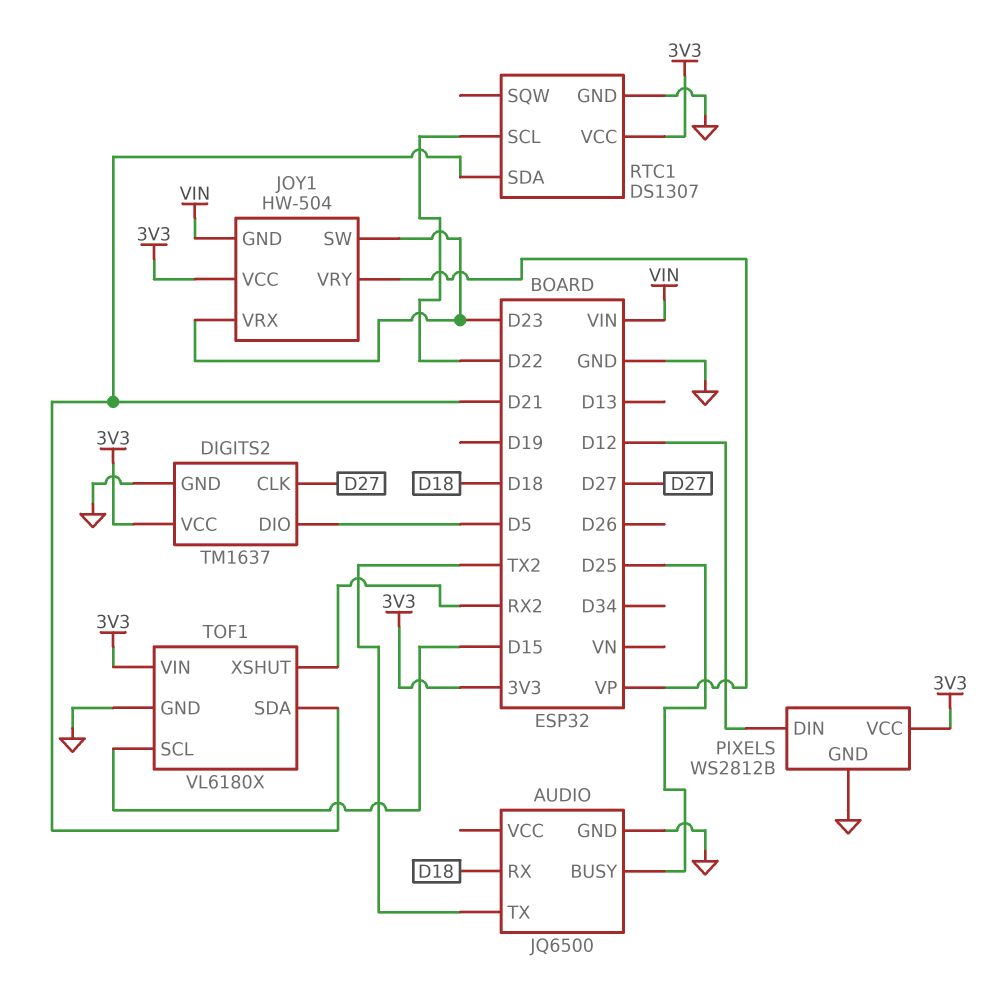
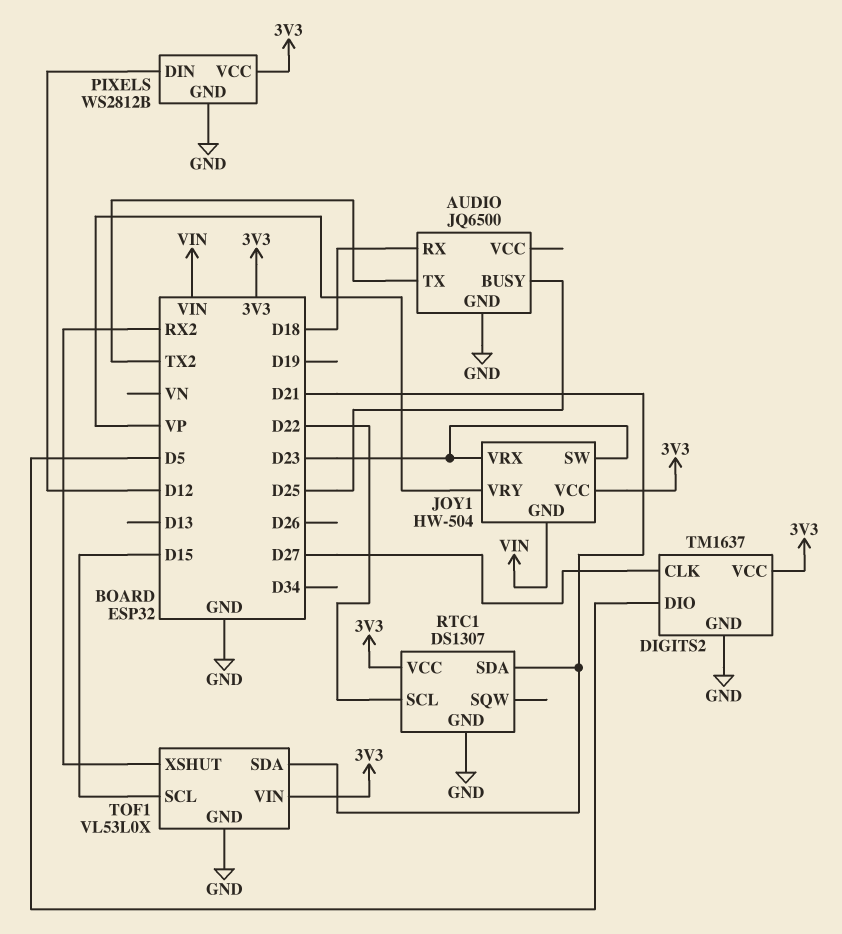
TOF1: VL6180X -> VL53L0X

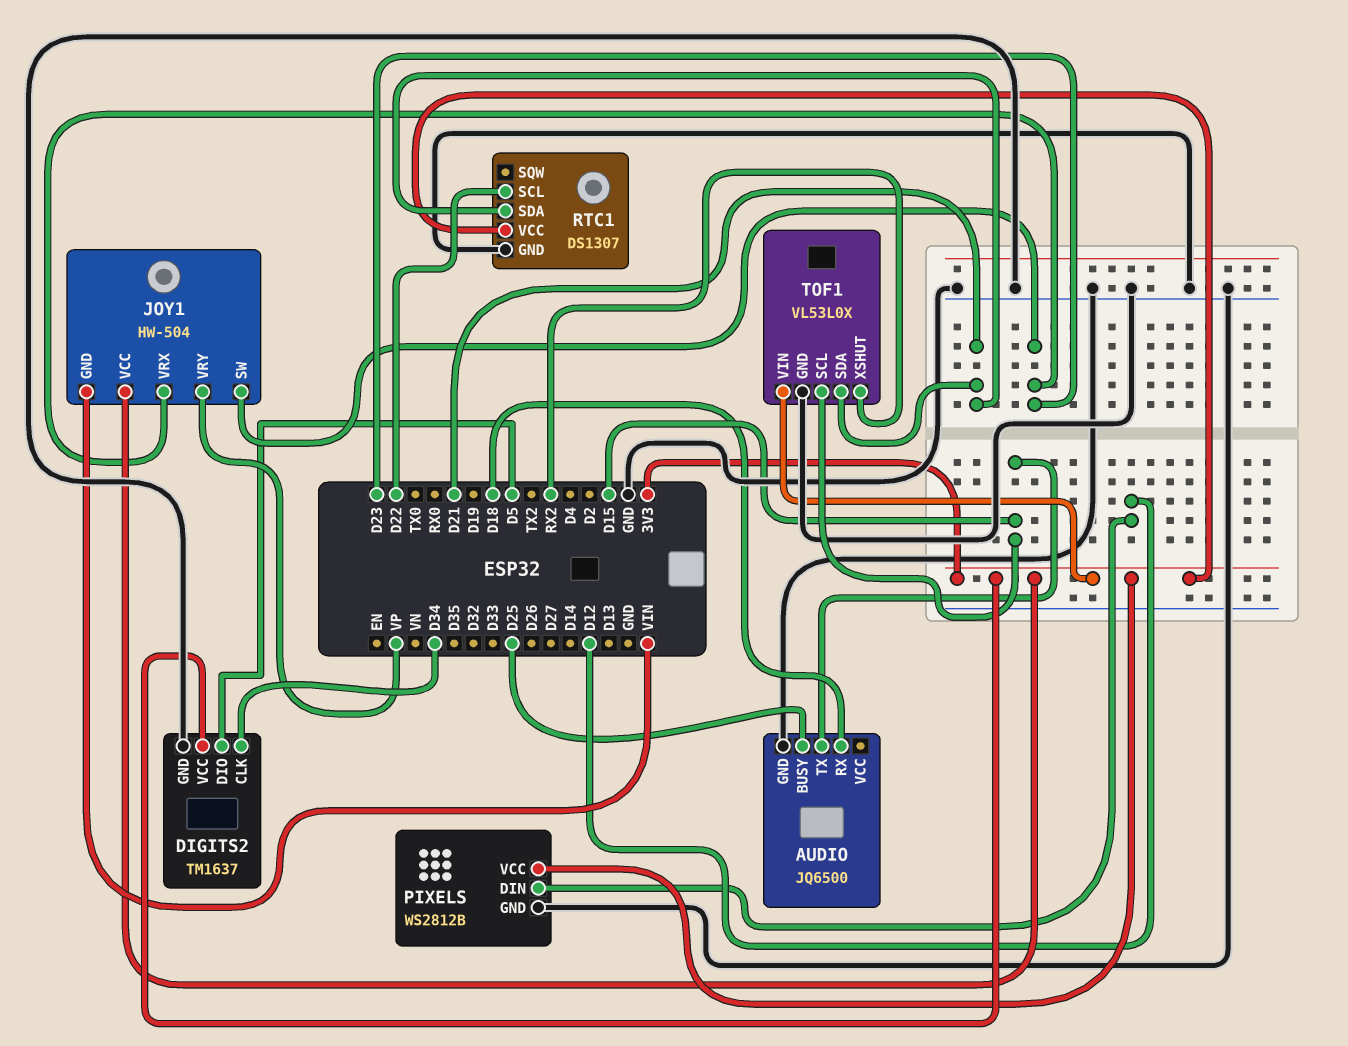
AUDIO pin TX: TX2 -> D15
DIGITS2 pin CLK: D27 -> D34

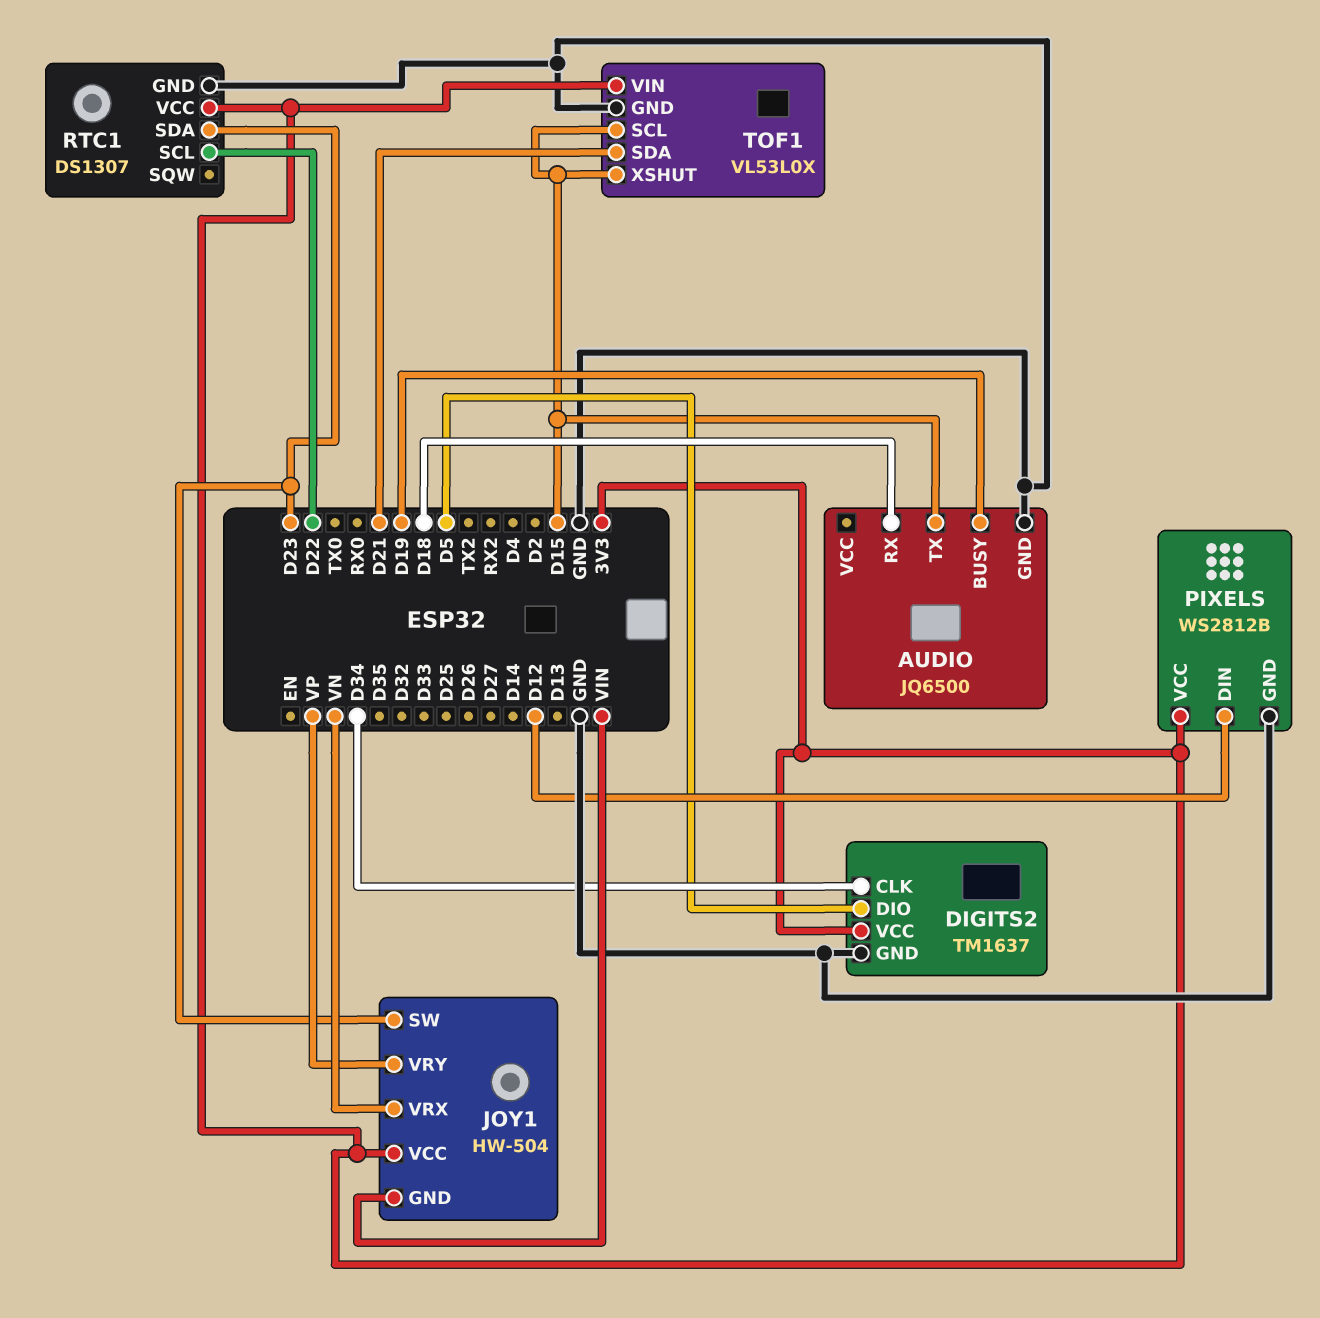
AUDIO pin BUSY: D25 -> D19
JOY1 pin VRX: D23 -> VN
RTC1 pin SDA: D21 -> D23
TOF1 pin XSHUT: RX2 -> D15

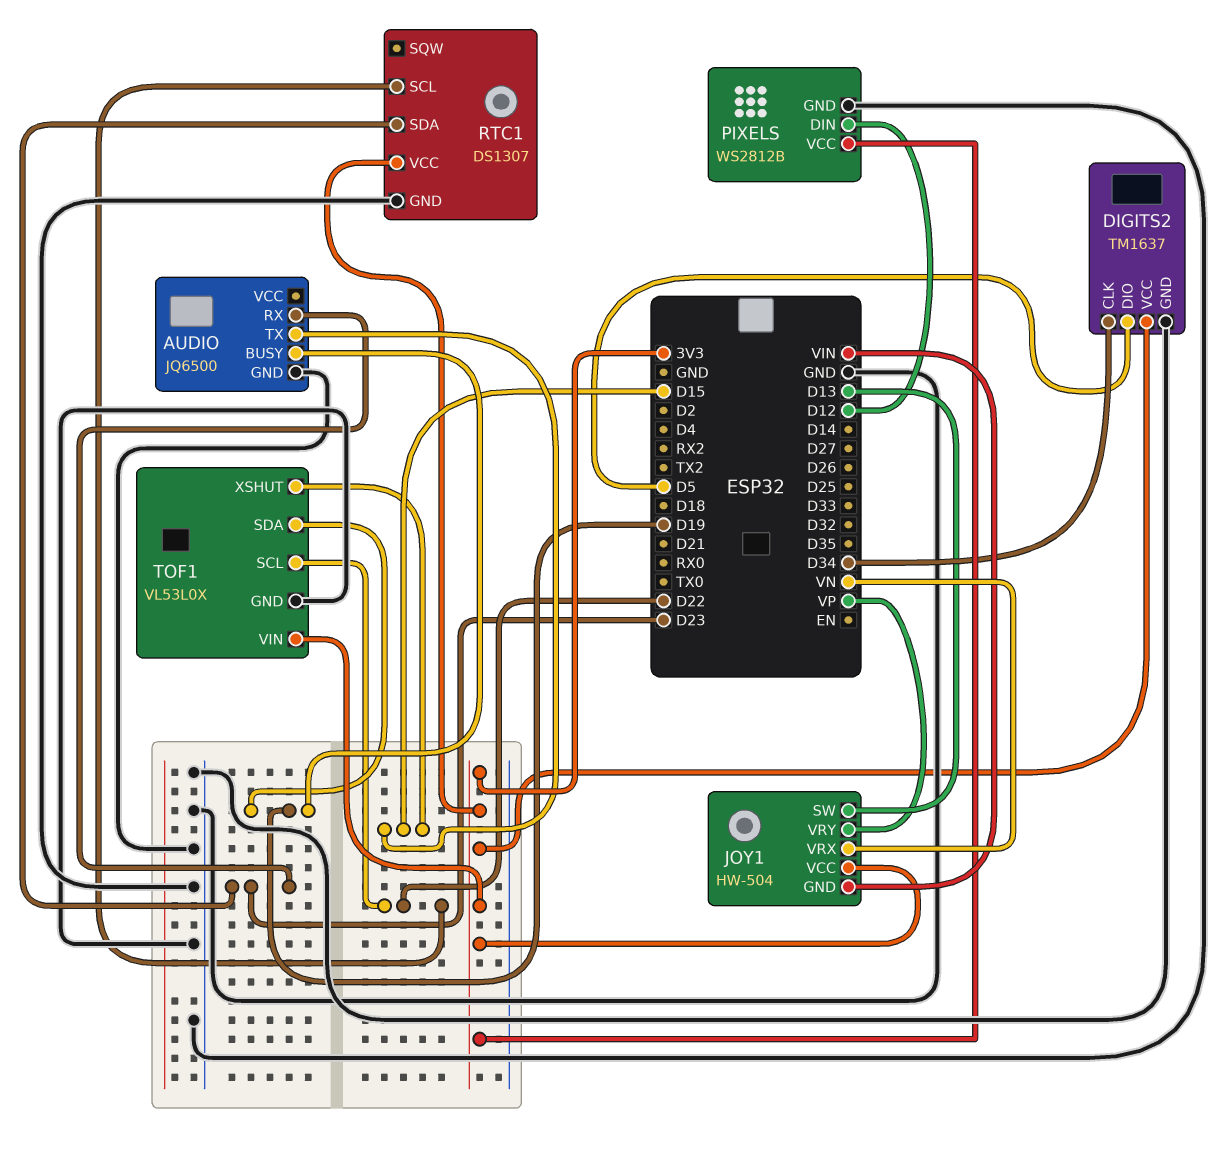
AUDIO pin RX: D18 -> D23
JOY1 pin SW: D23 -> D13
TOF1 pin SCL: D15 -> D22
TOF1 pin SDA: D21 -> D19

